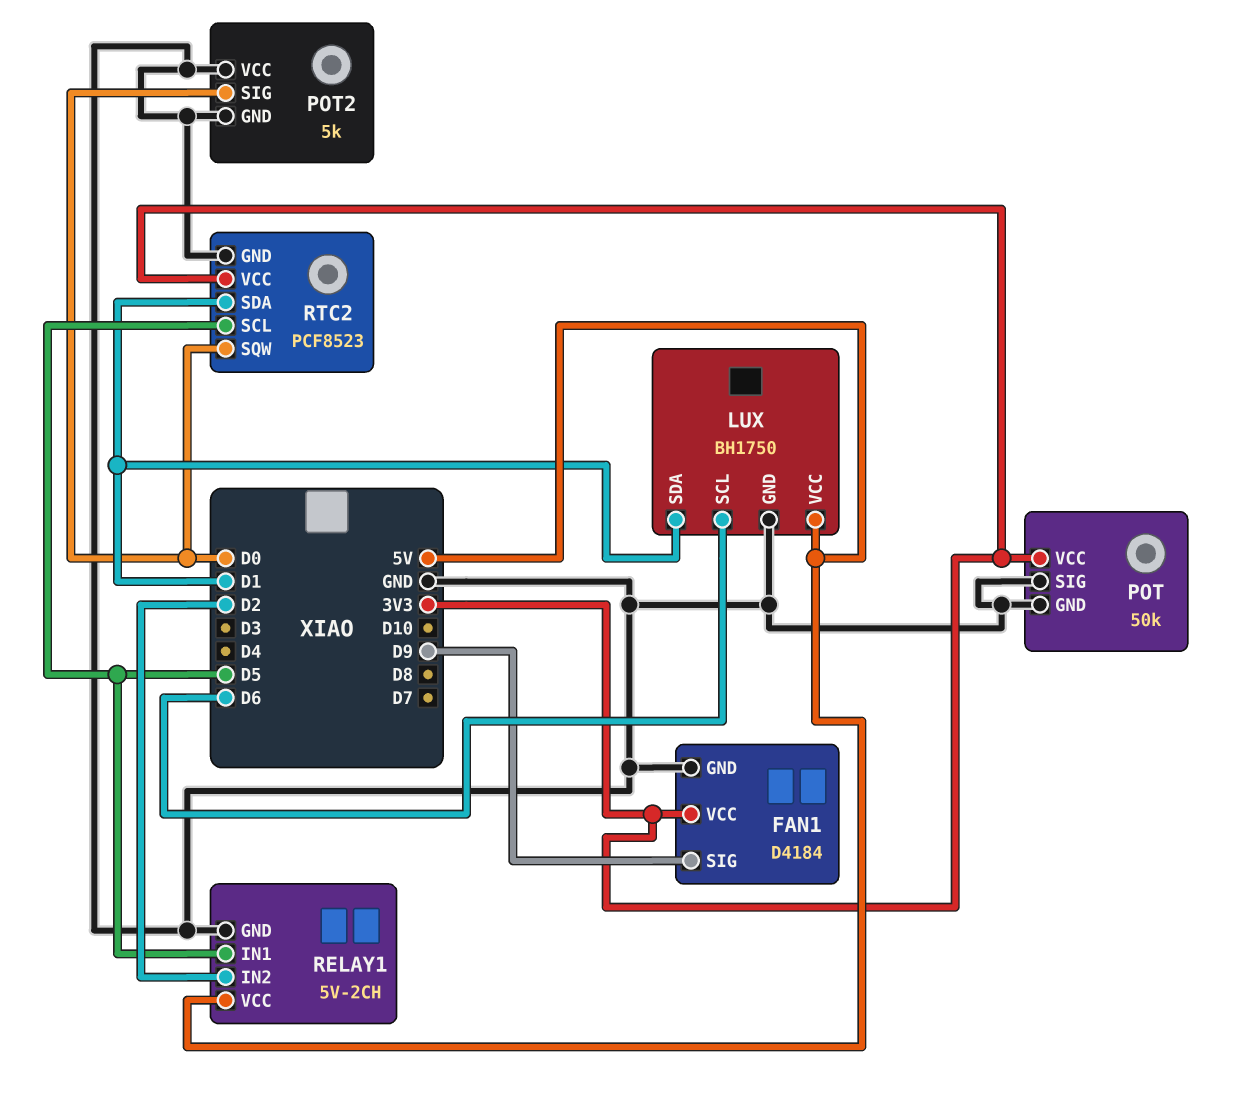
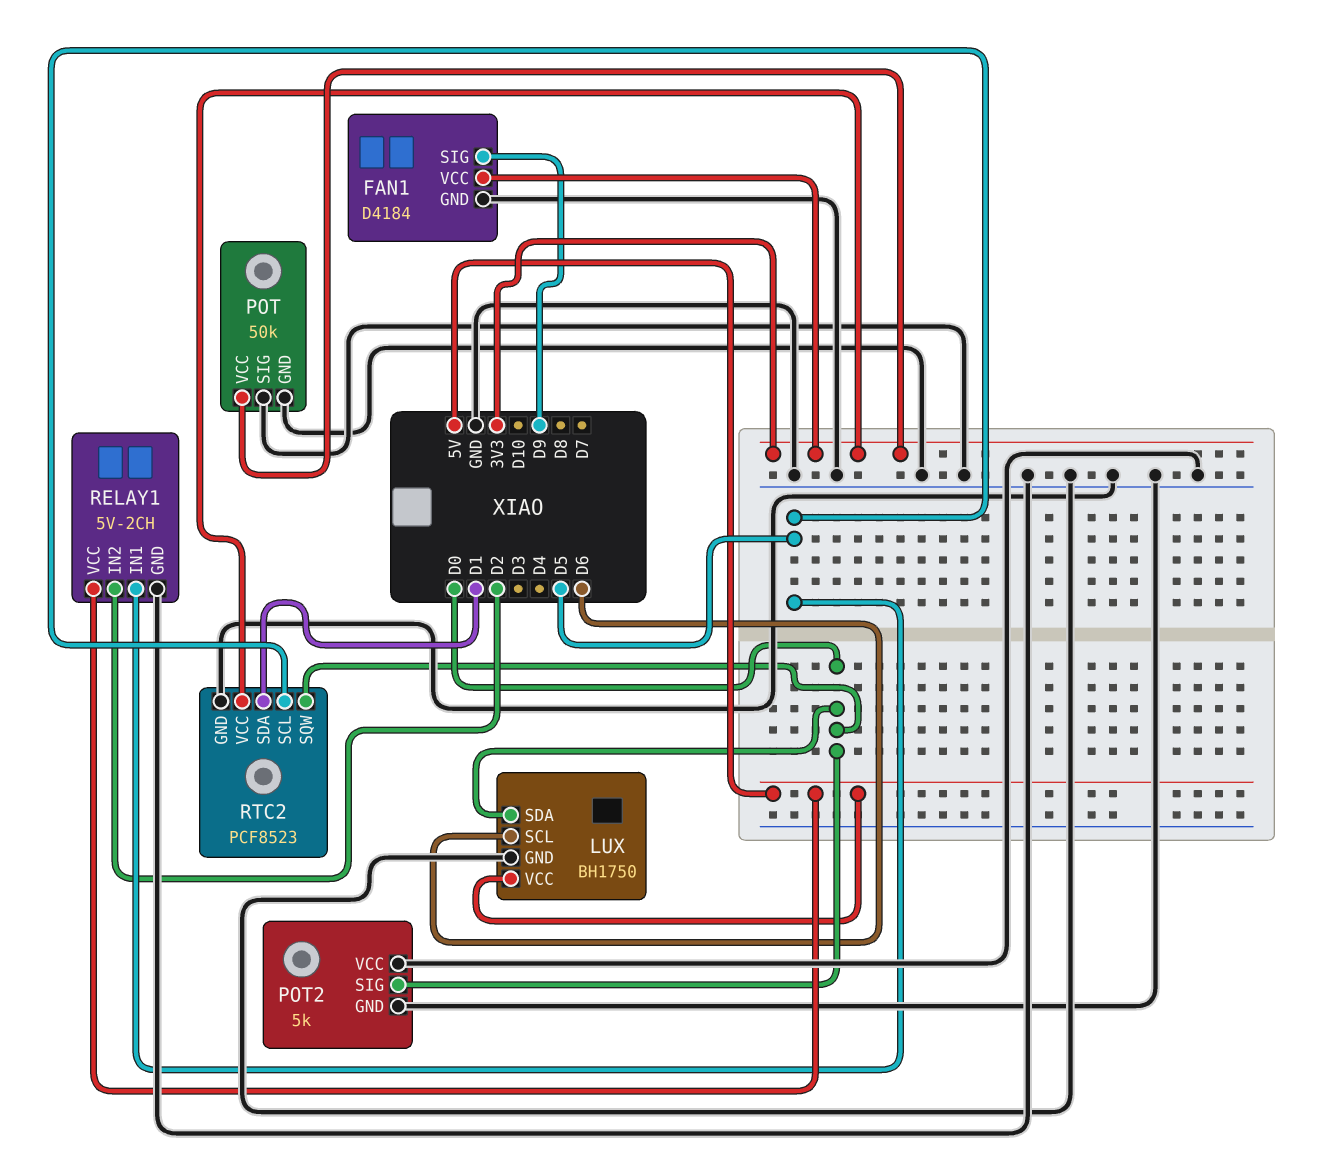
LUX pin SDA: D1 -> D0

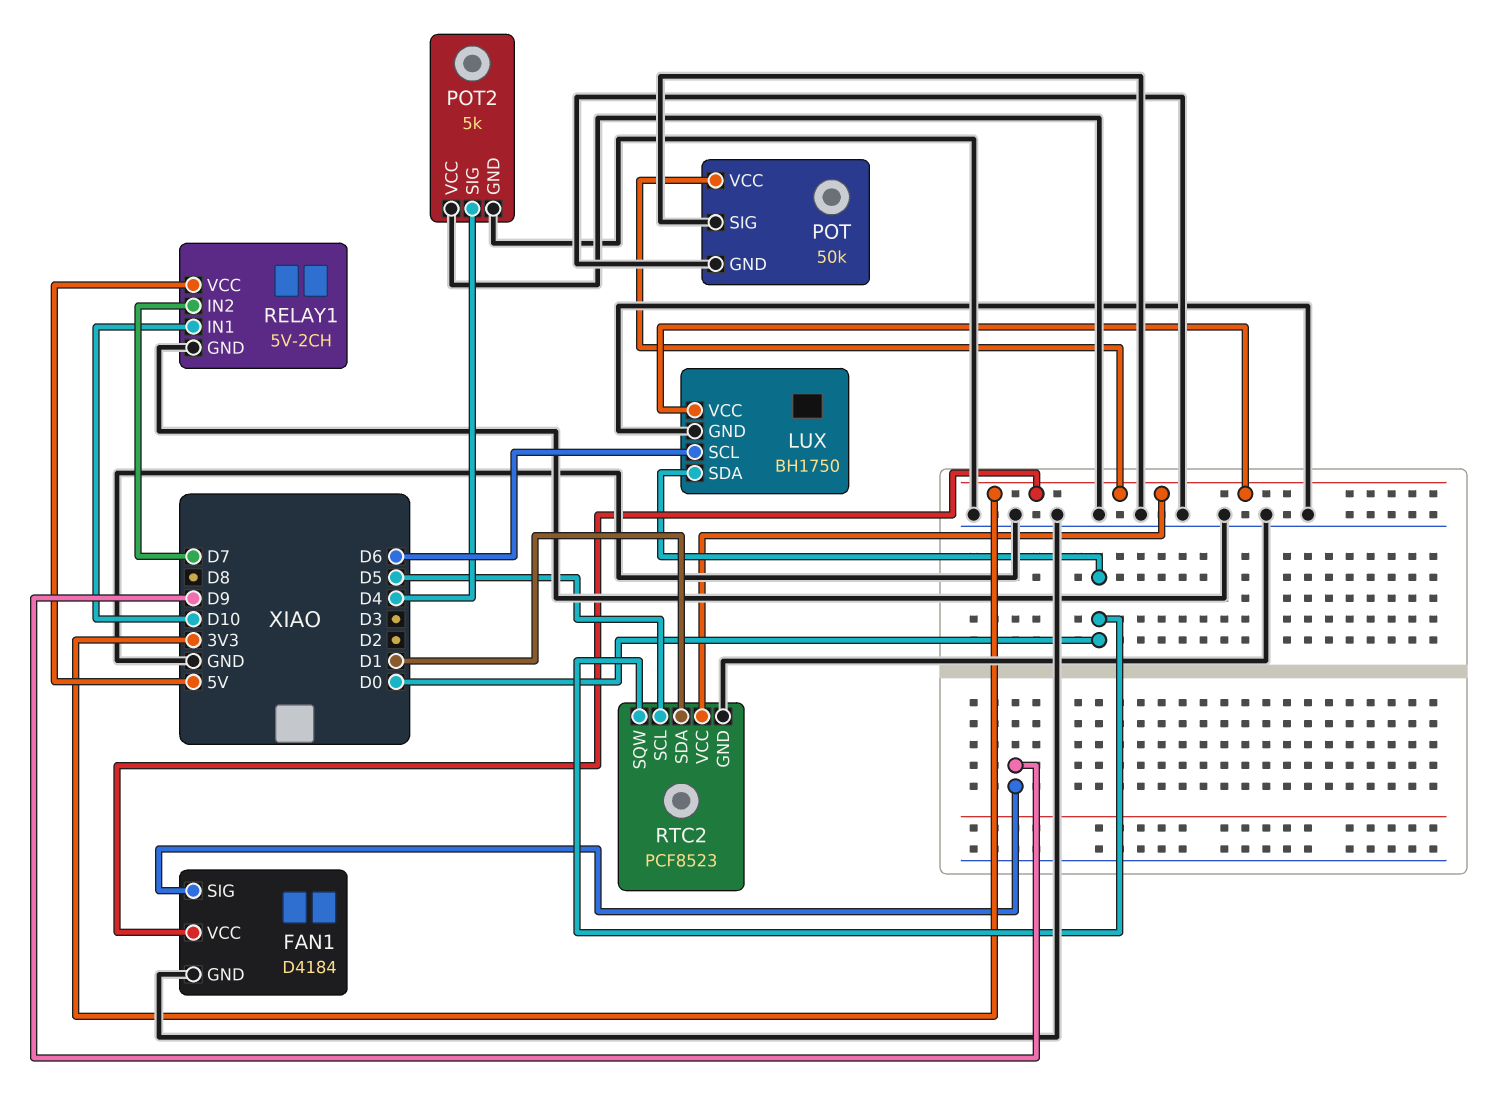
LUX pin VCC: 5V -> 3V3
POT2 pin SIG: D0 -> D4
RELAY1 pin IN1: D5 -> D10
RELAY1 pin IN2: D2 -> D7

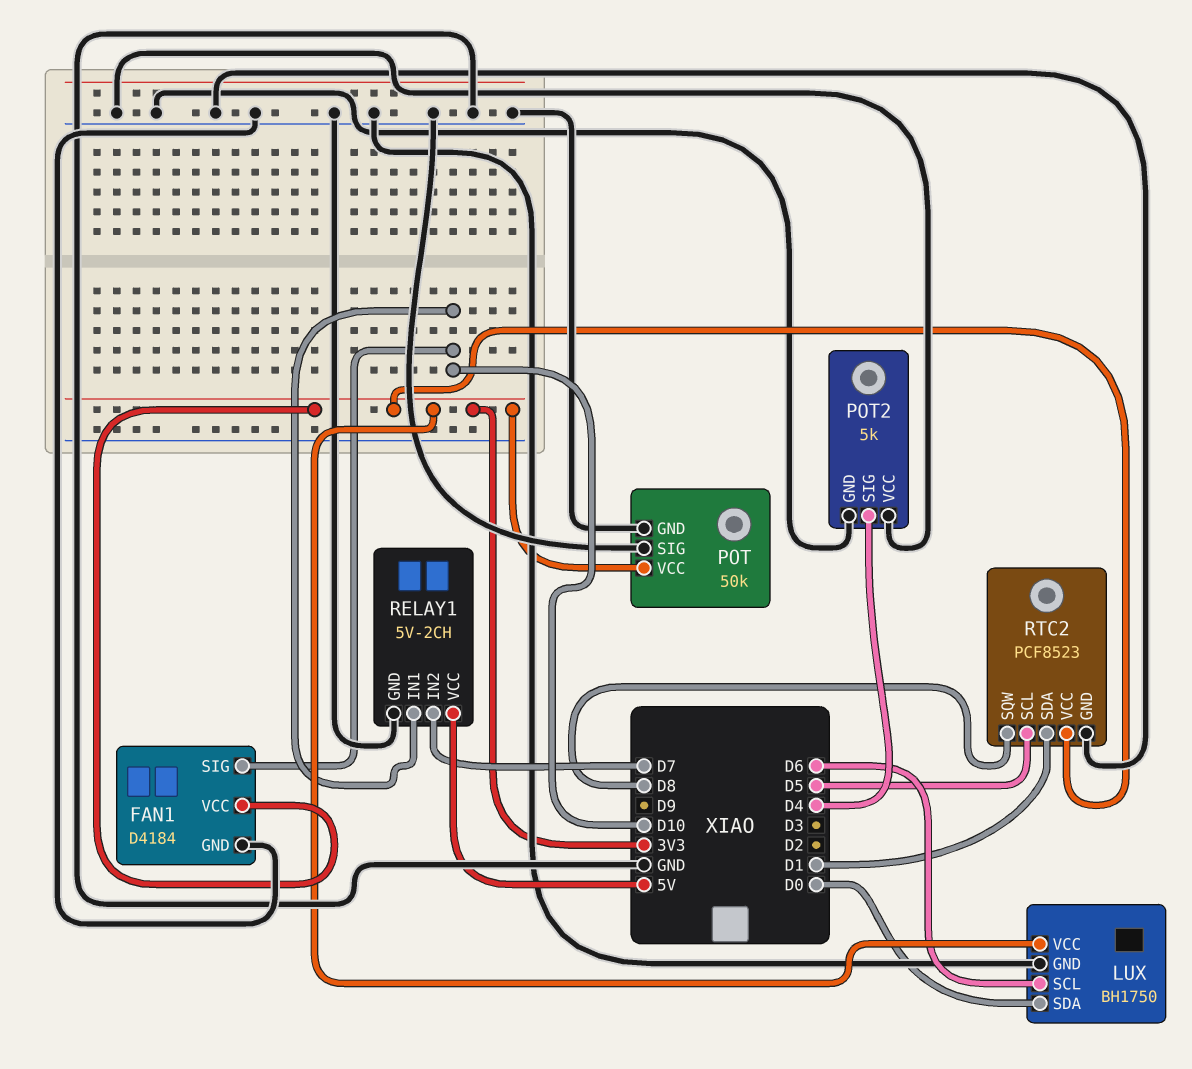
FAN1 pin SIG: D9 -> D10
RTC2 pin SQW: D0 -> D8

